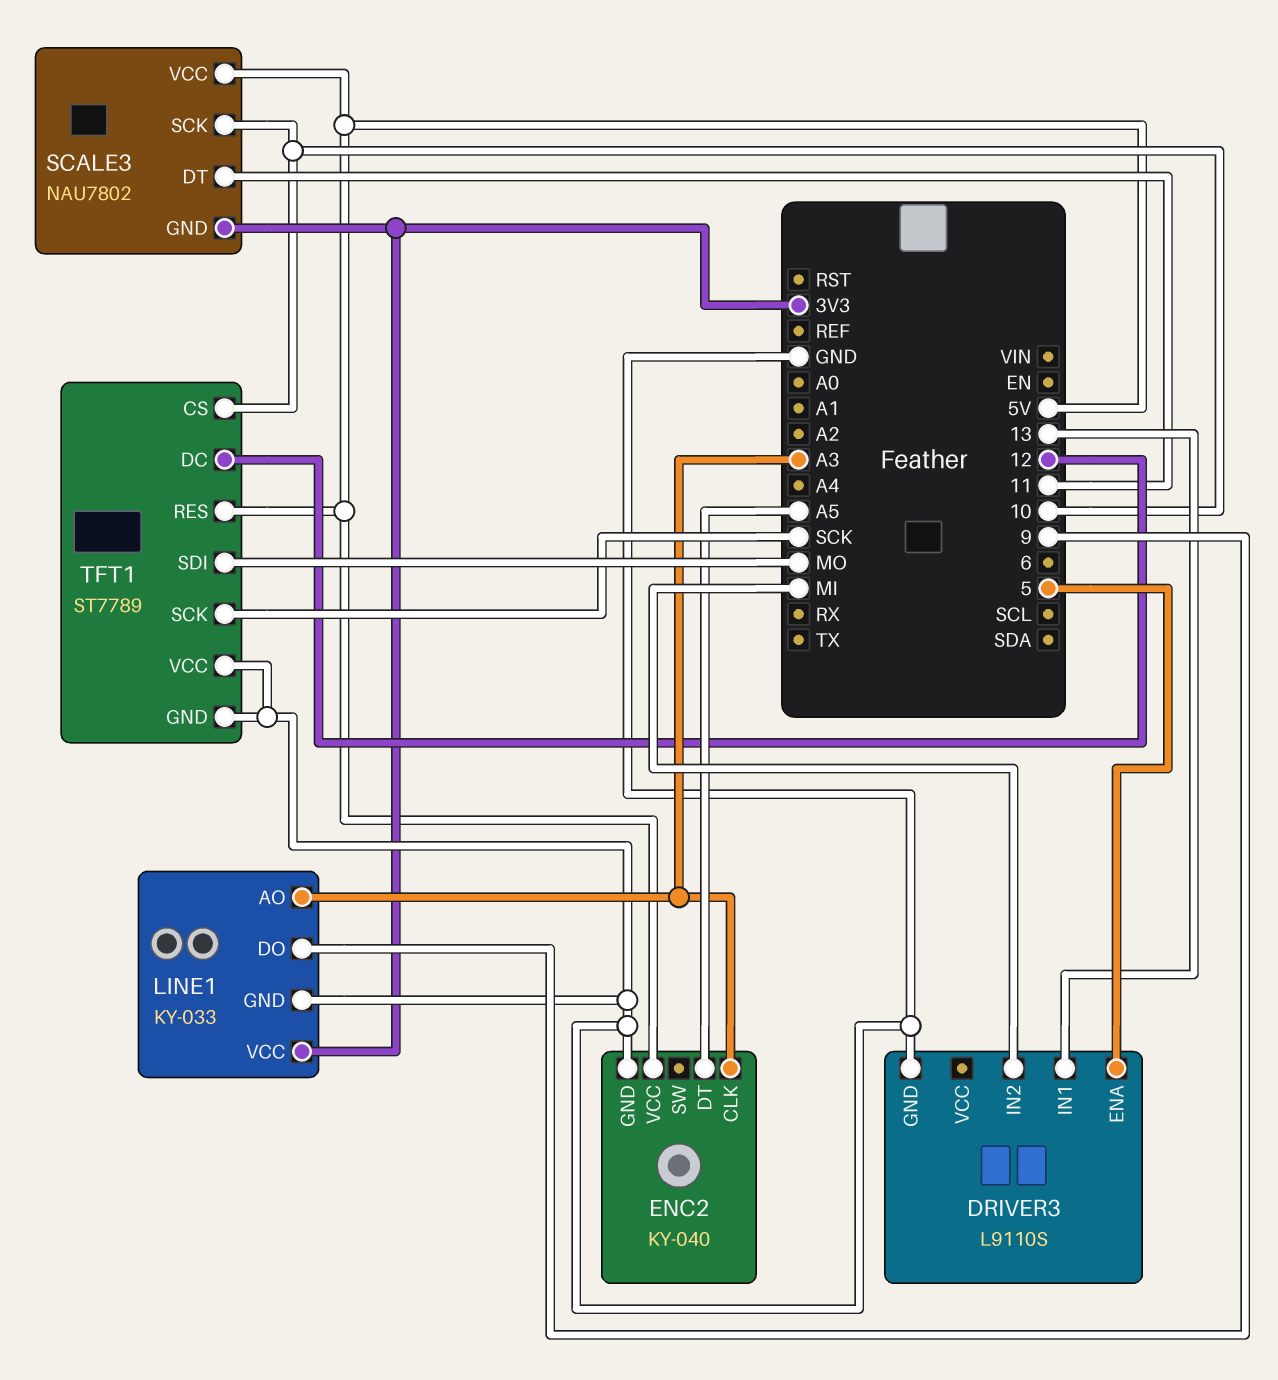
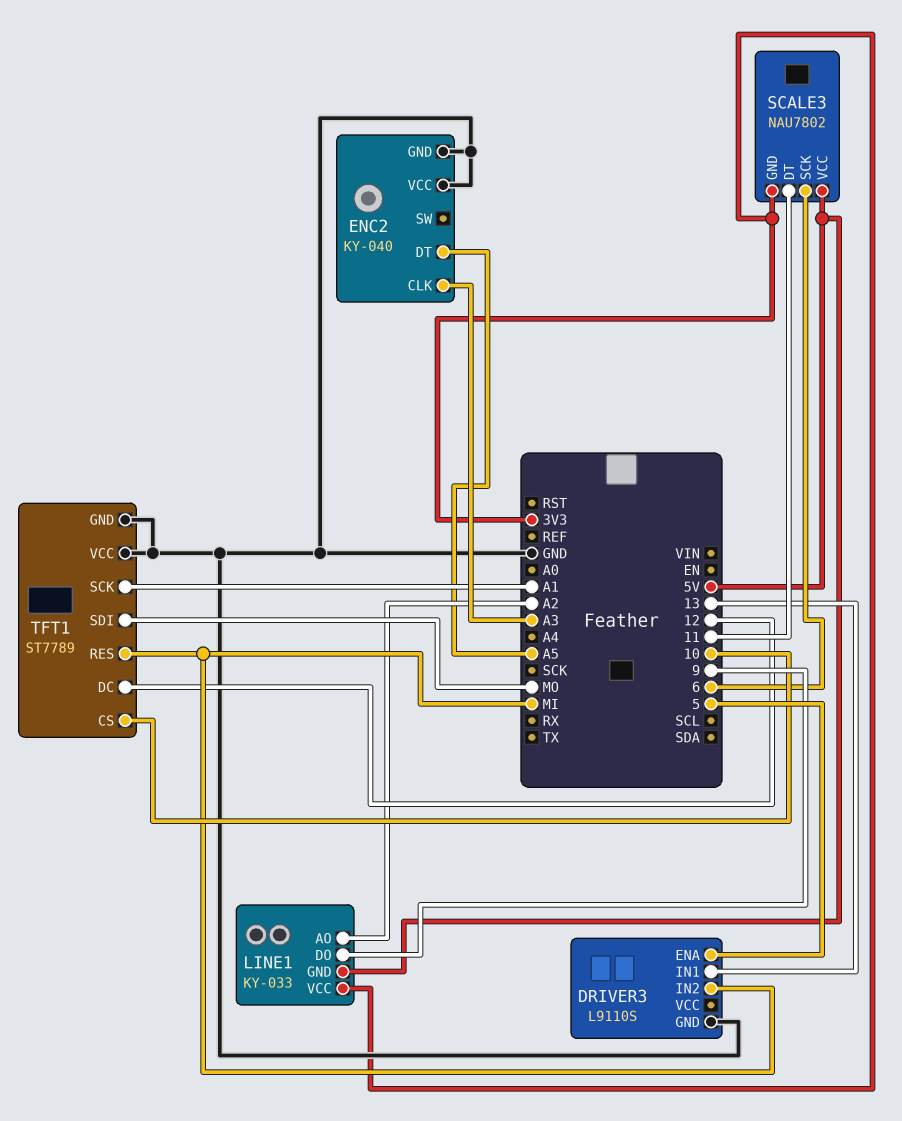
ENC2 pin VCC: 5V -> GND
LINE1 pin AO: A3 -> A2
LINE1 pin GND: GND -> 5V
SCALE3 pin SCK: 10 -> 6
TFT1 pin RES: 5V -> MI
TFT1 pin SCK: SCK -> A1

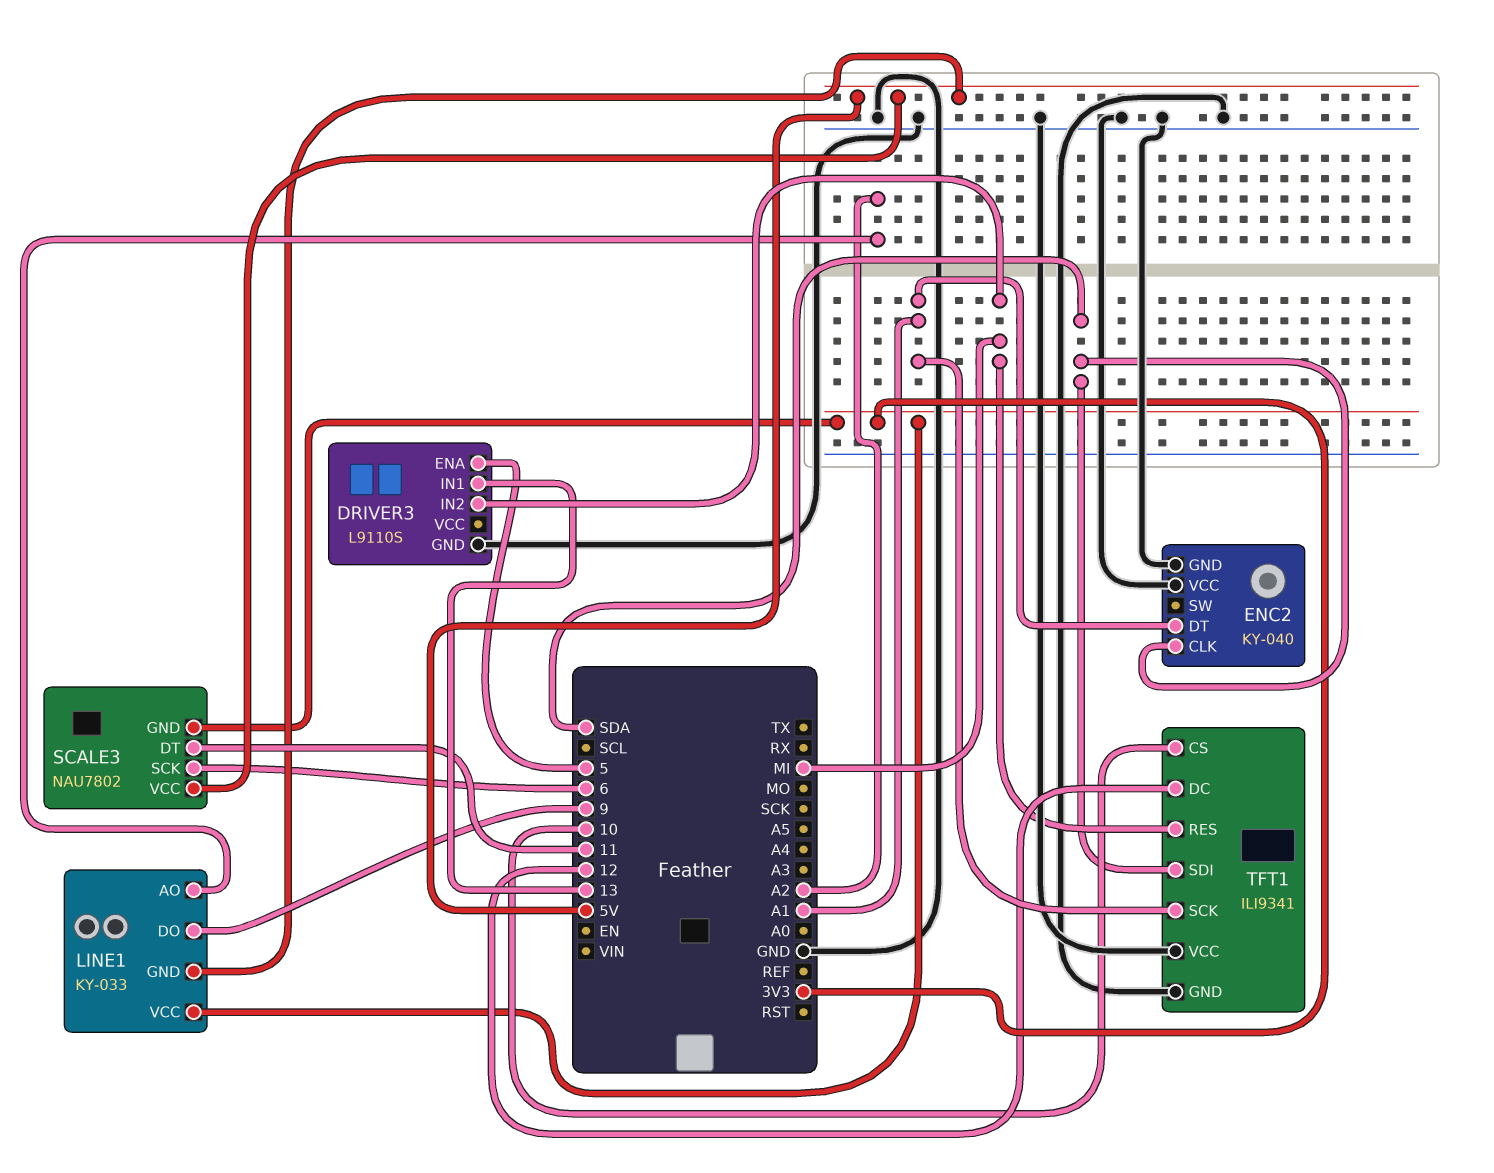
ENC2 pin CLK: A3 -> SDA
ENC2 pin DT: A5 -> A1
TFT1: ST7789 -> ILI9341
TFT1 pin SDI: MO -> SDA

